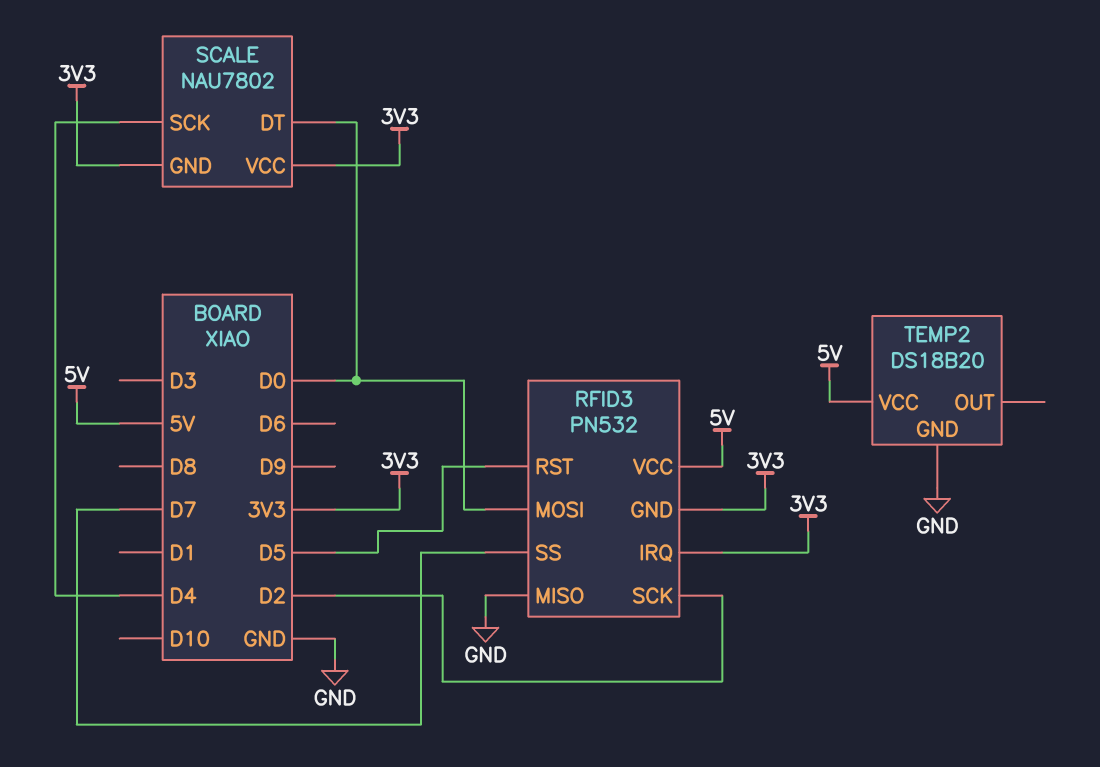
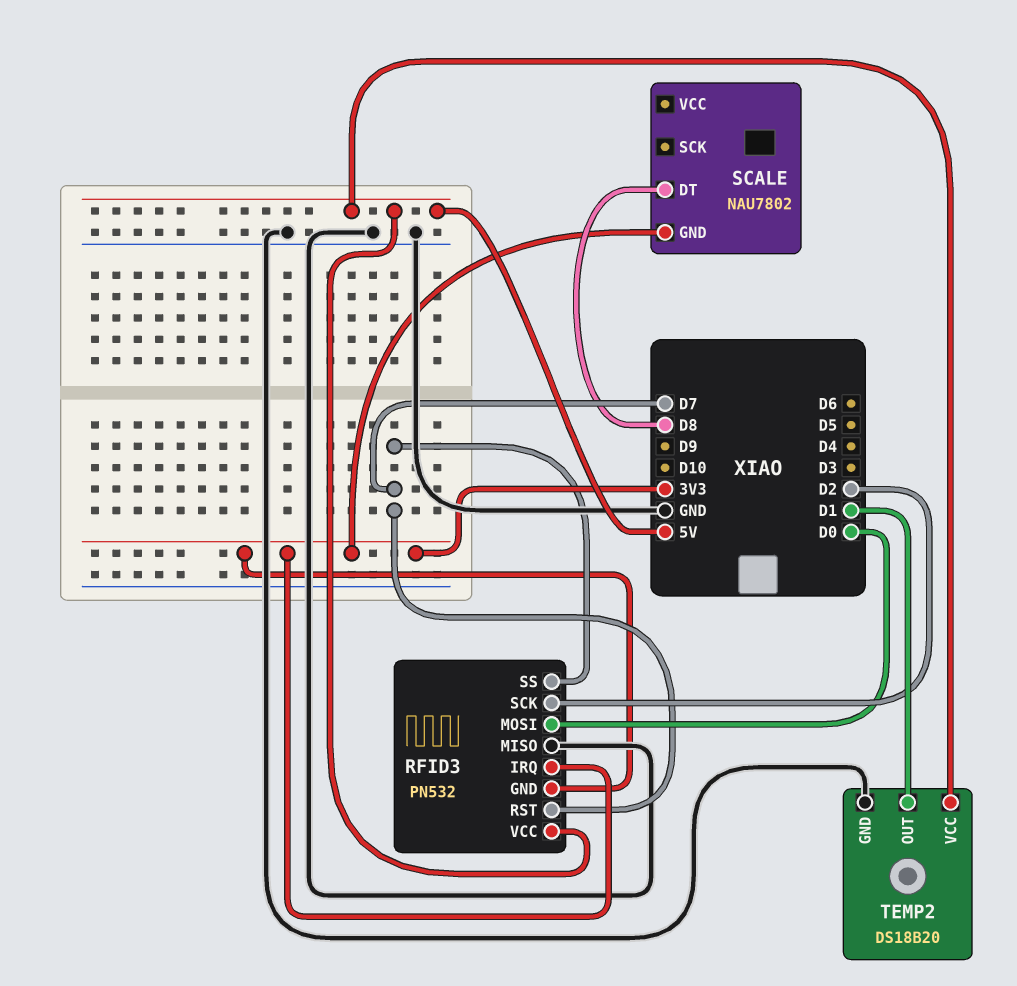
RFID3 pin RST: D5 -> D7
SCALE pin DT: D0 -> D8
SCALE pin SCK: D4 -> none
SCALE pin VCC: 3V3 -> none
TEMP2 pin OUT: none -> D1

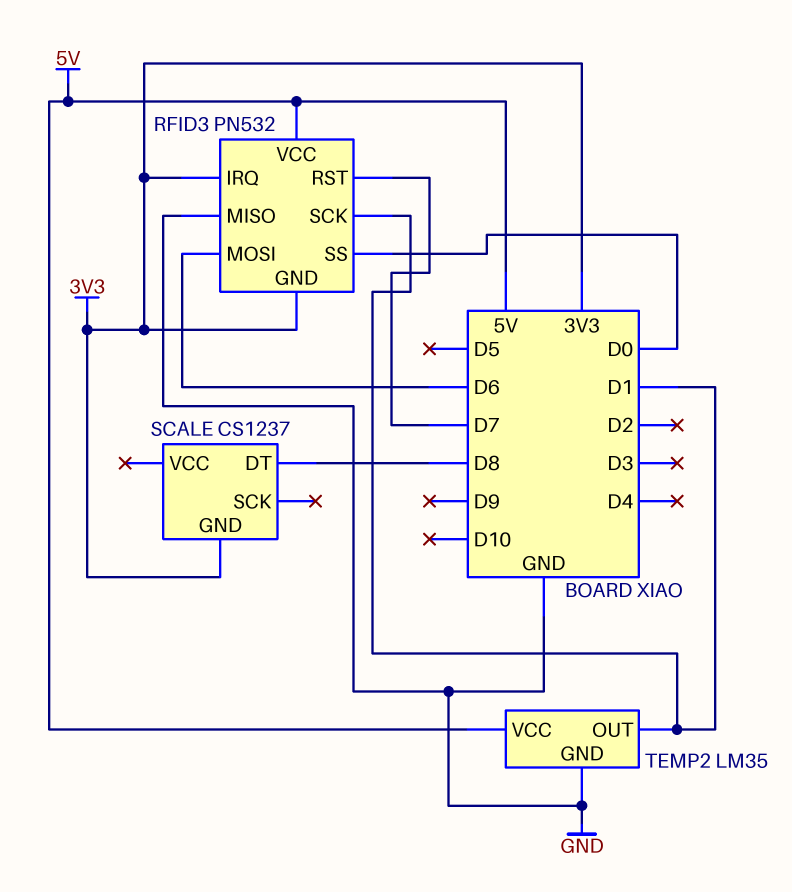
RFID3 pin MOSI: D0 -> D6
RFID3 pin SCK: D2 -> D1
RFID3 pin SS: D7 -> D0
SCALE: NAU7802 -> CS1237
TEMP2: DS18B20 -> LM35

